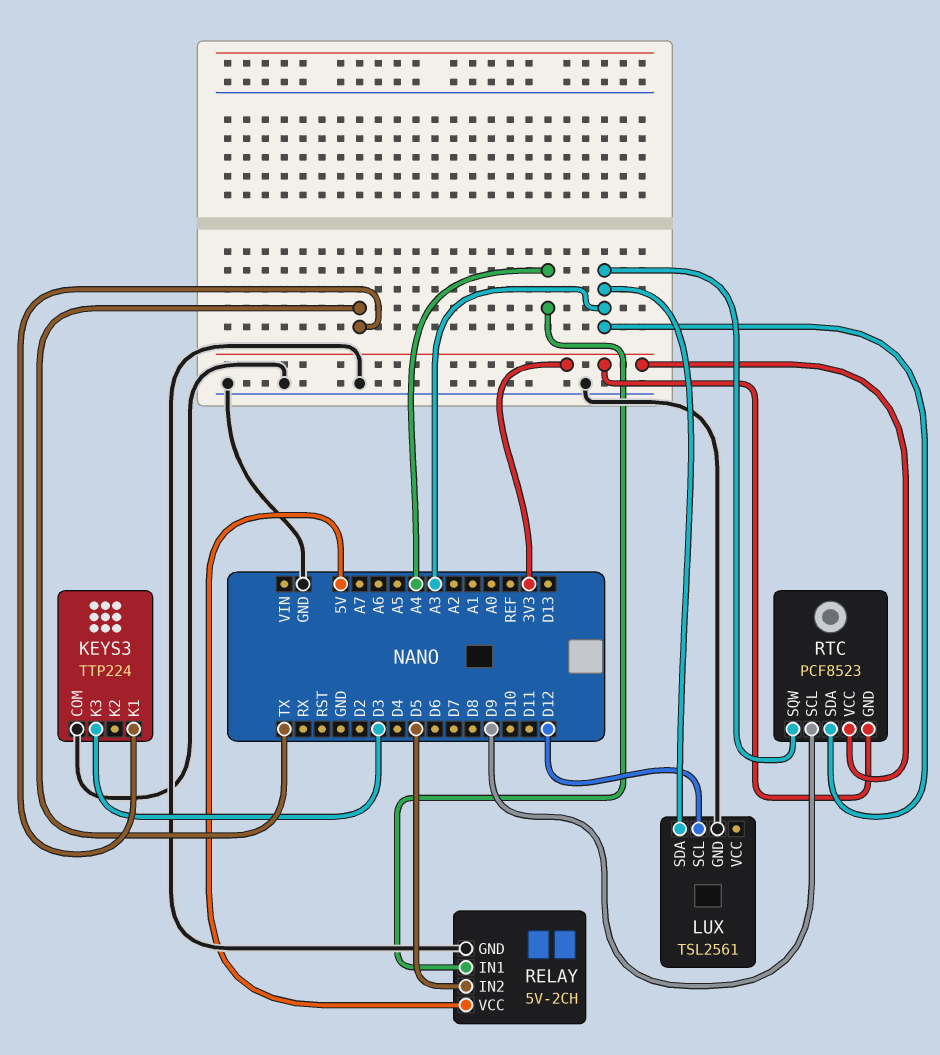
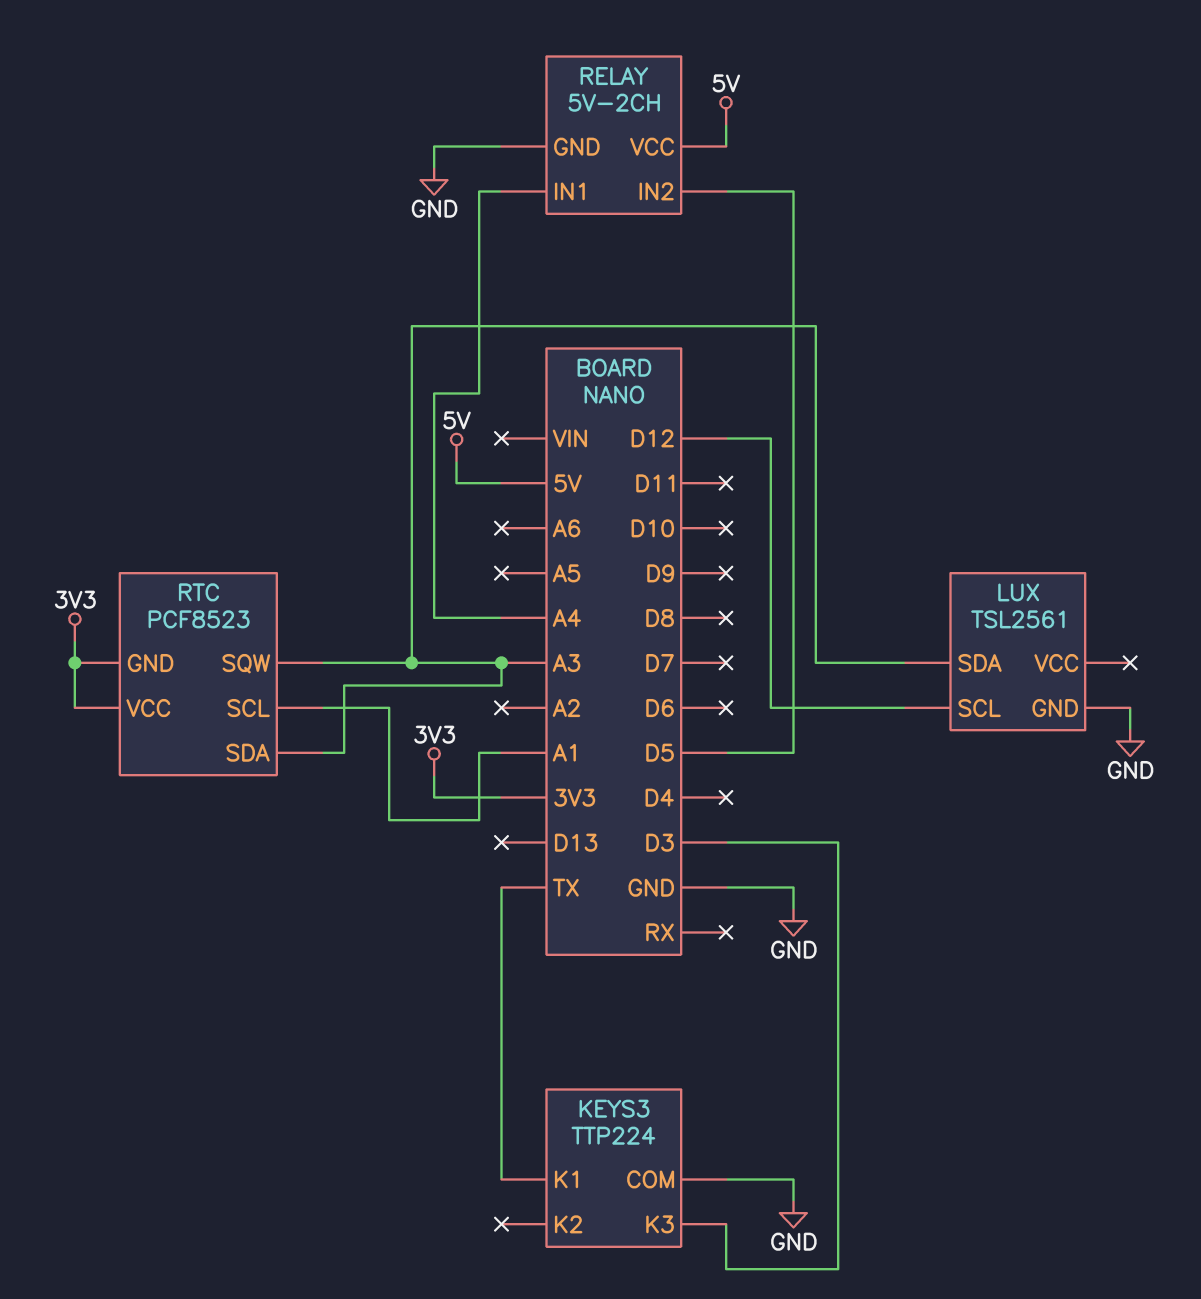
RTC pin SCL: D9 -> A1

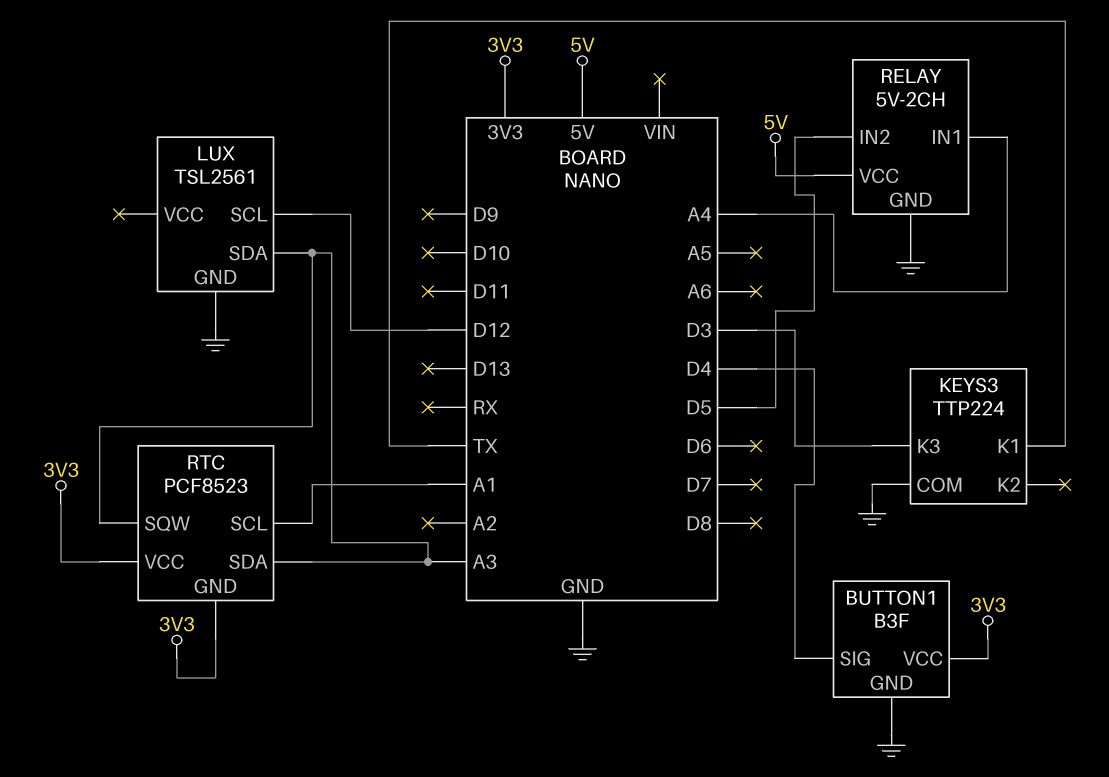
BUTTON1: none -> B3F
BUTTON1 pin GND: none -> GND
BUTTON1 pin SIG: none -> D4
BUTTON1 pin VCC: none -> 3V3

